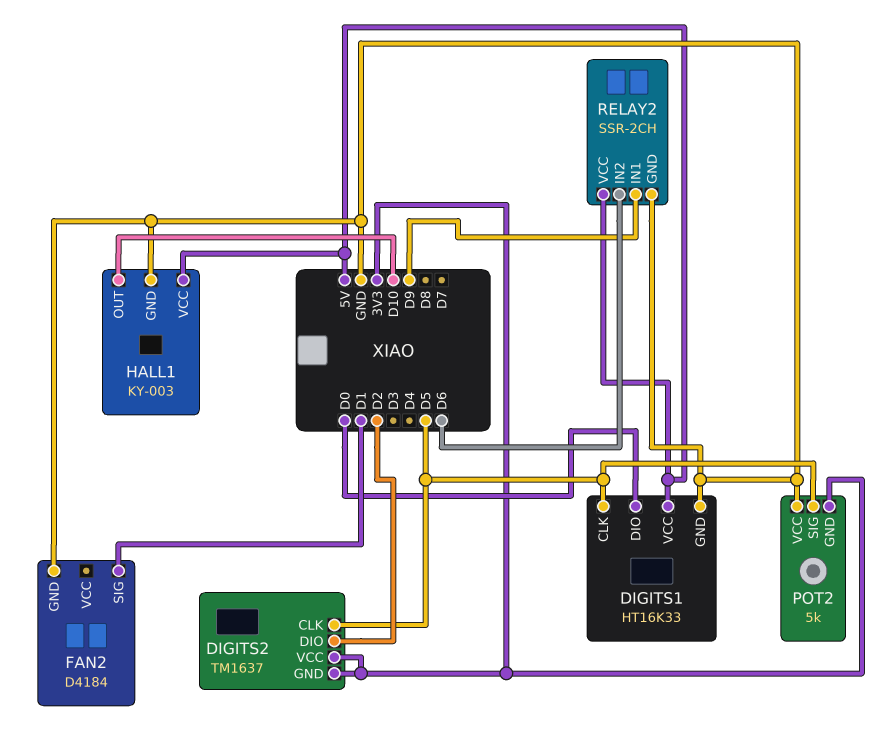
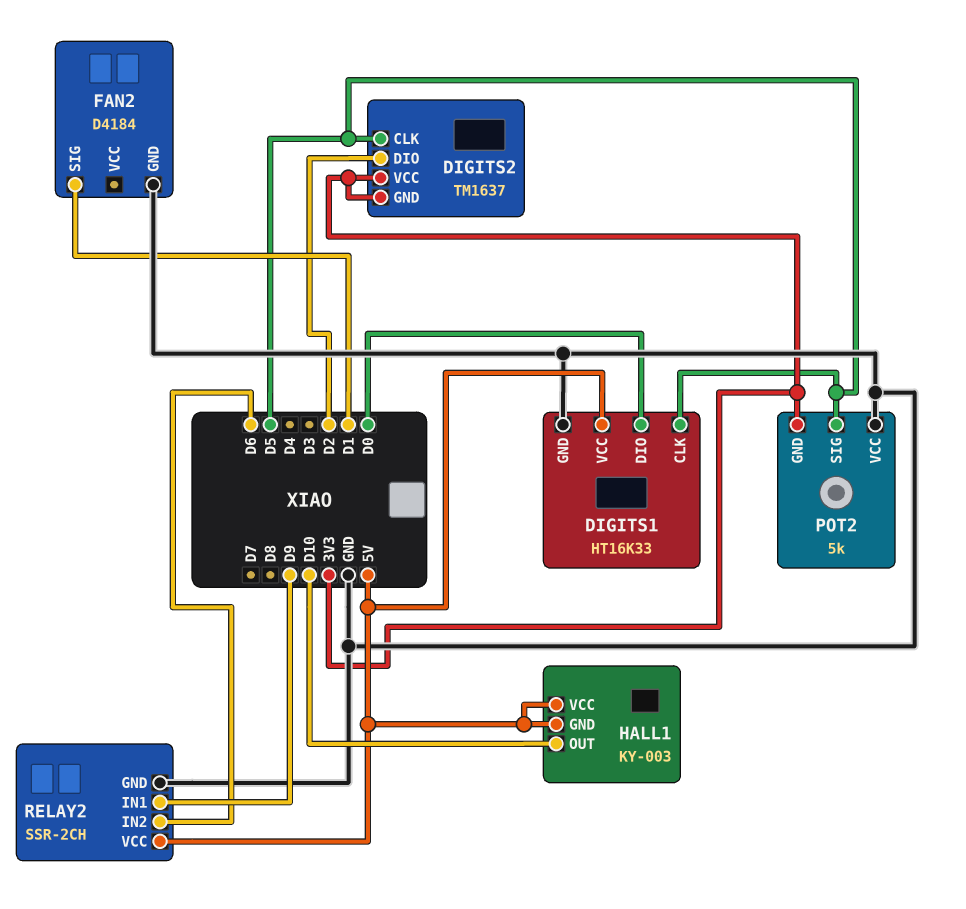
HALL1 pin GND: GND -> 5V

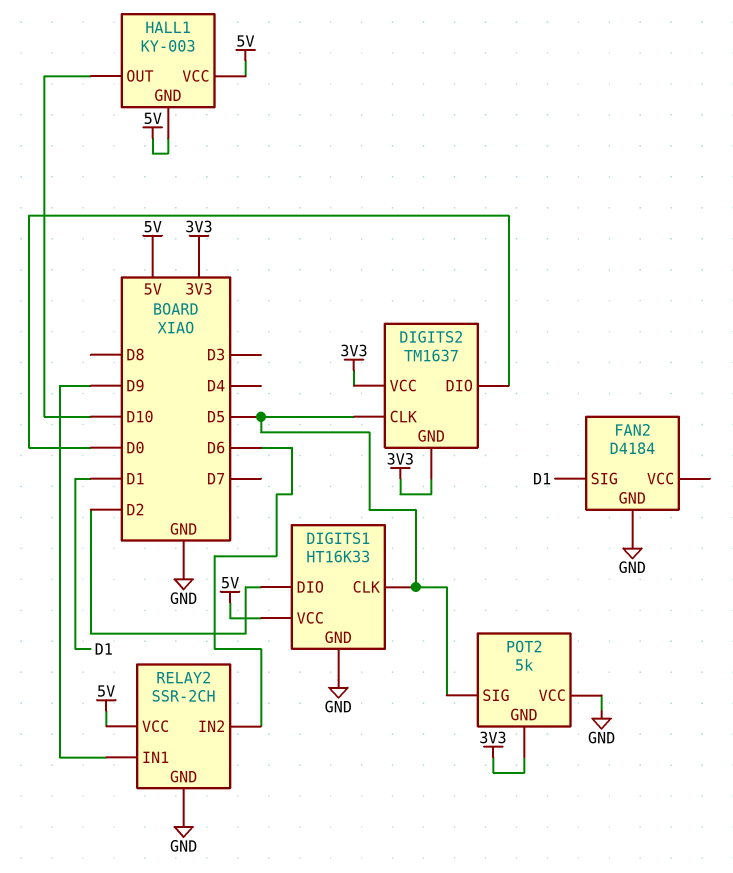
DIGITS1 pin DIO: D0 -> D2
DIGITS2 pin DIO: D2 -> D0

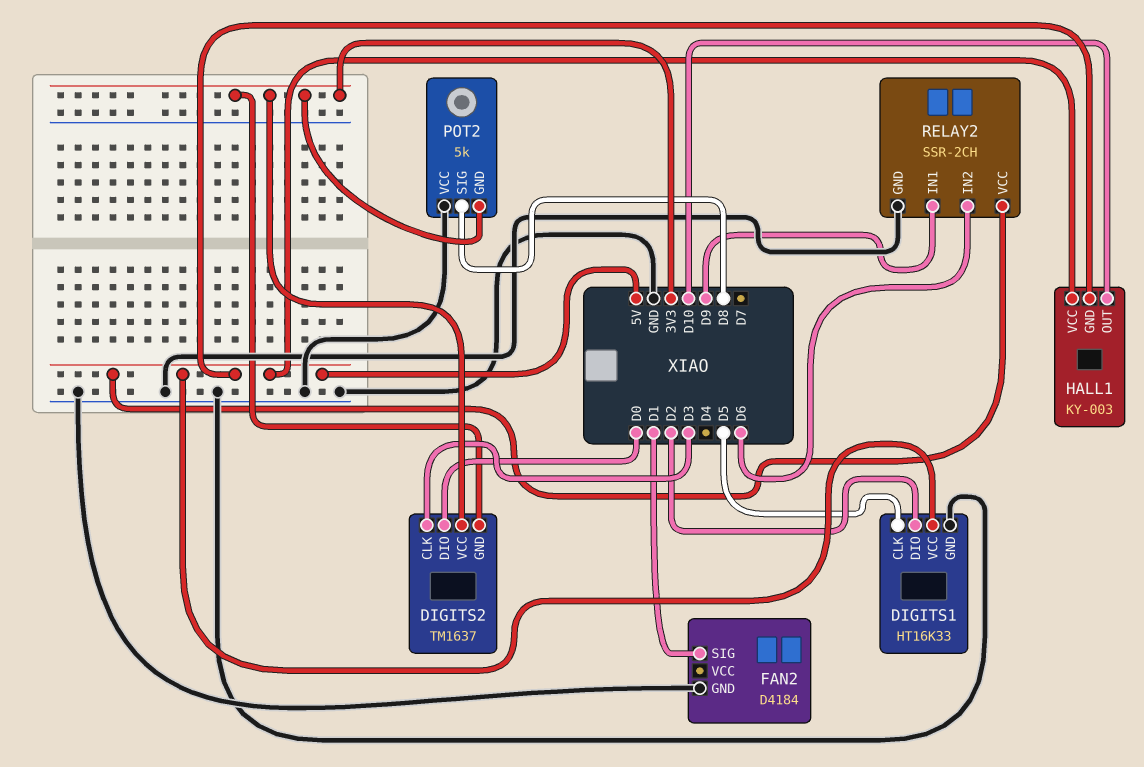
DIGITS2 pin CLK: D5 -> D3
POT2 pin SIG: D5 -> D8

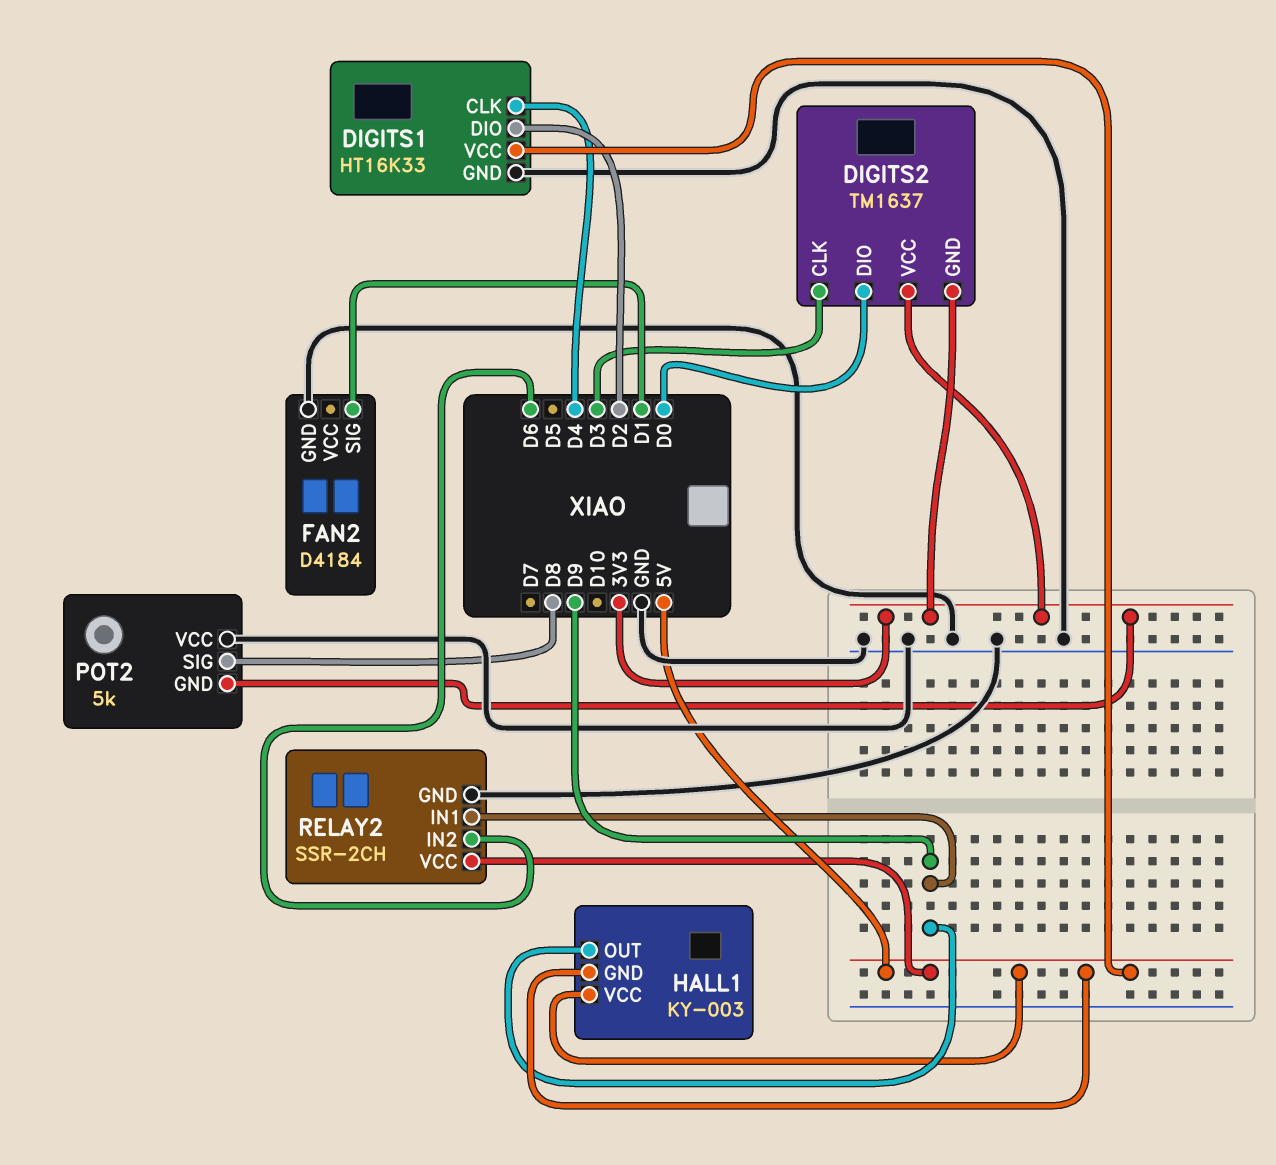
DIGITS1 pin CLK: D5 -> D4
HALL1 pin OUT: D10 -> D9

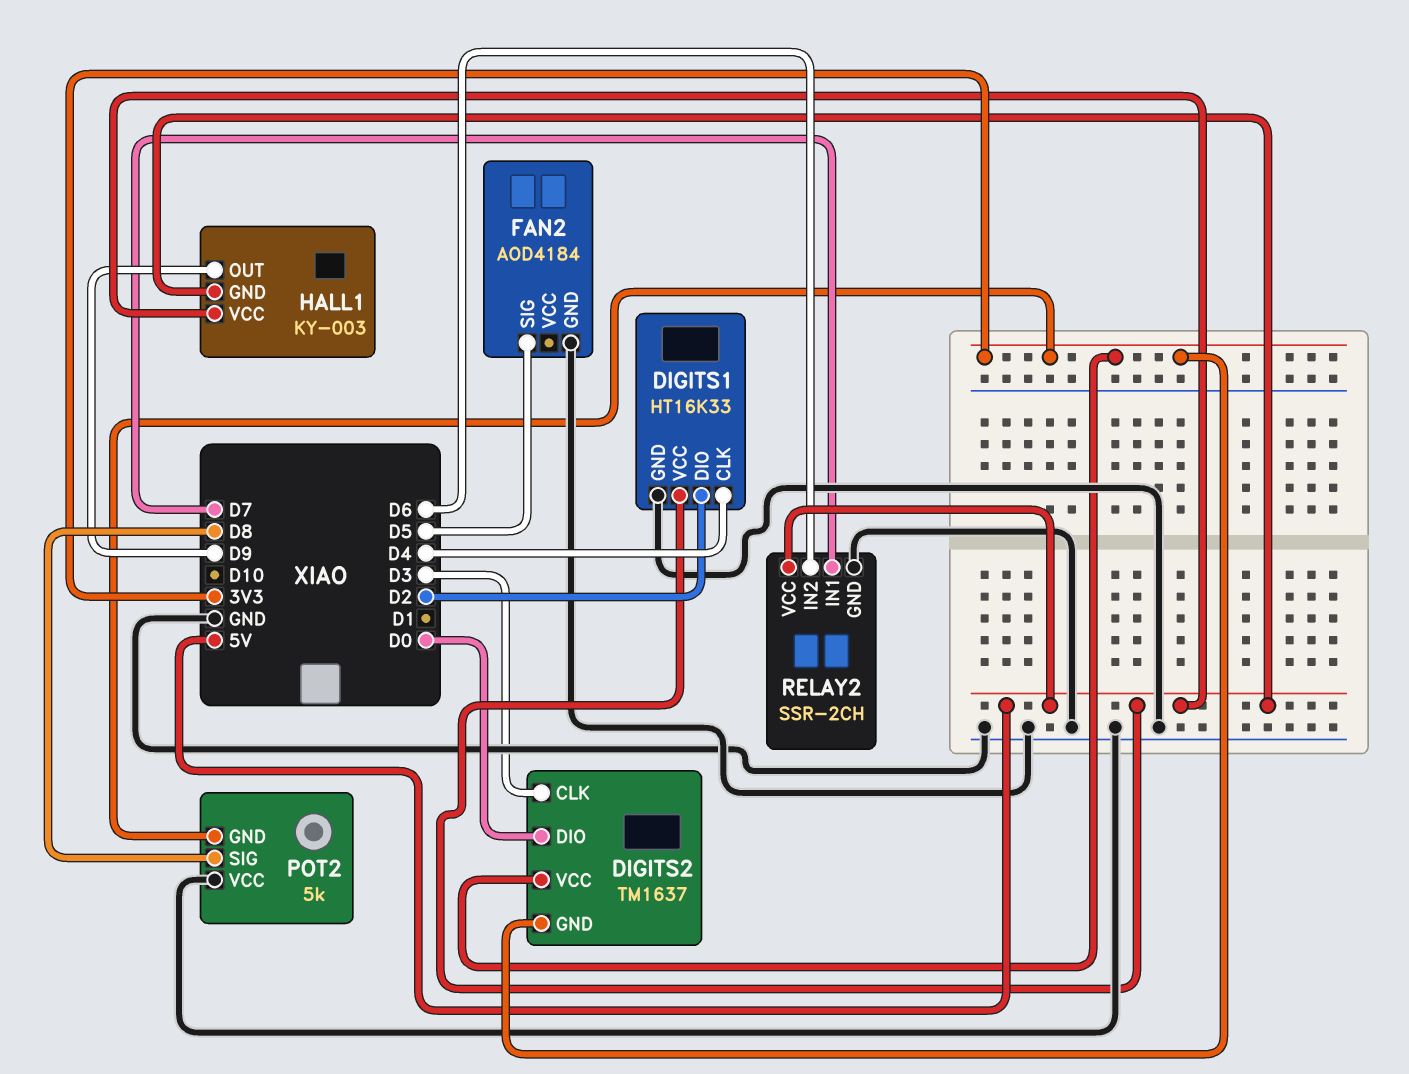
FAN2: D4184 -> AOD4184
FAN2 pin SIG: D1 -> D5
RELAY2 pin IN1: D9 -> D7

